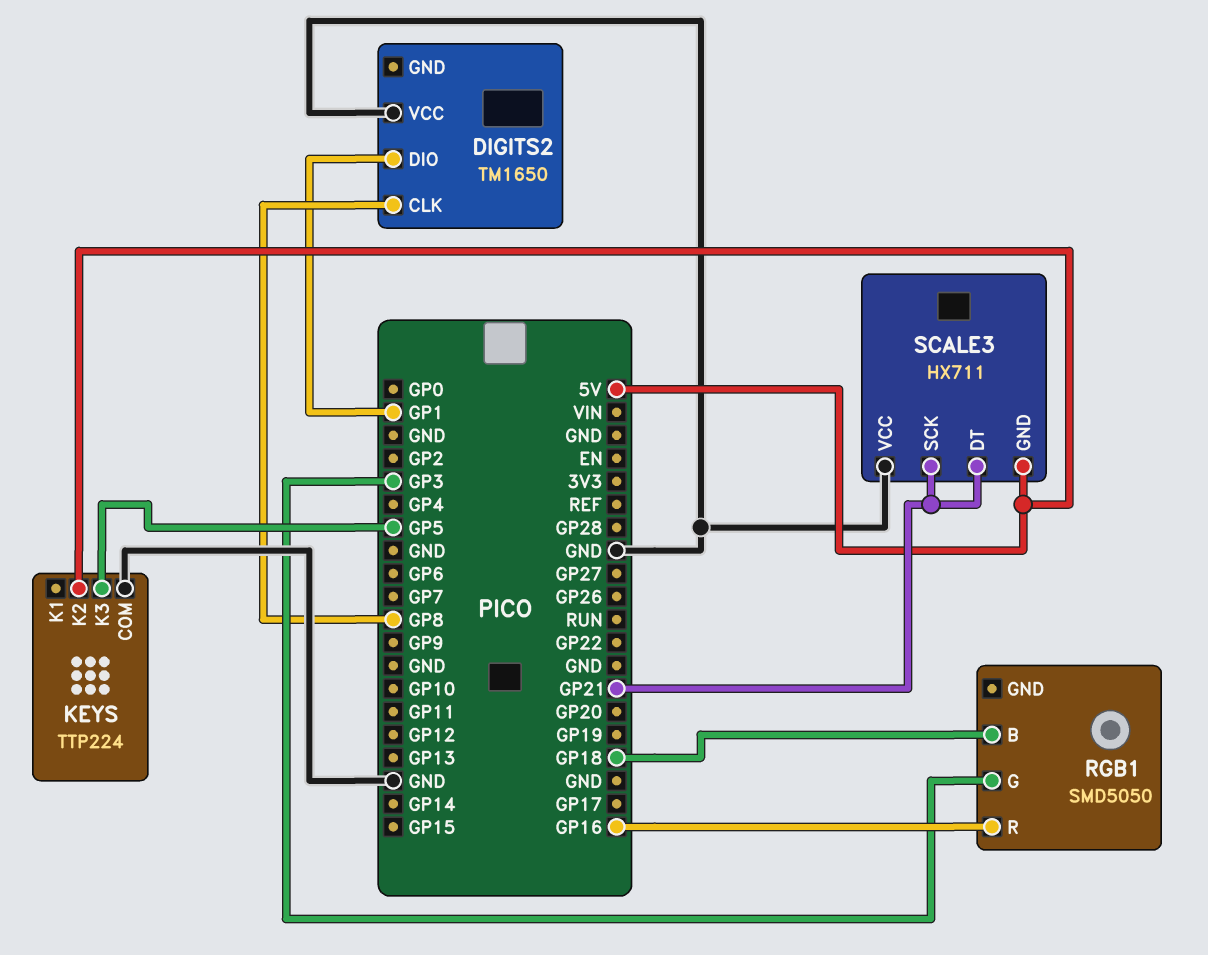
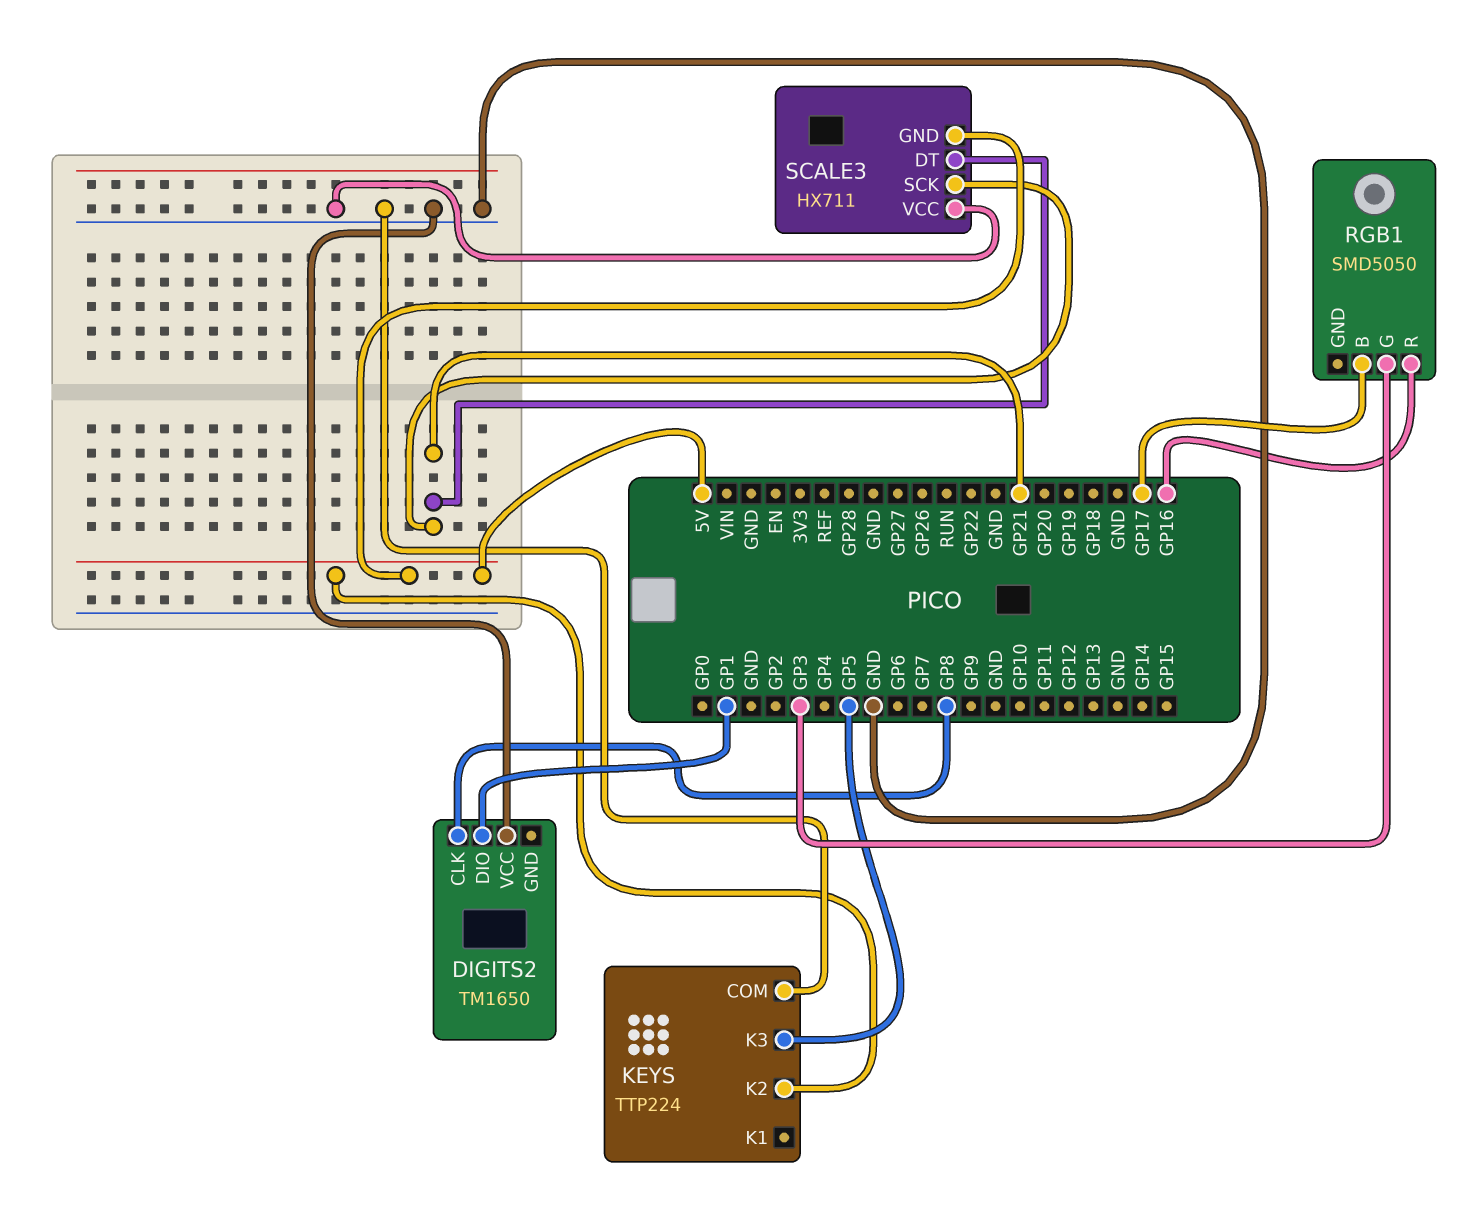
RGB1 pin B: GP18 -> GP17

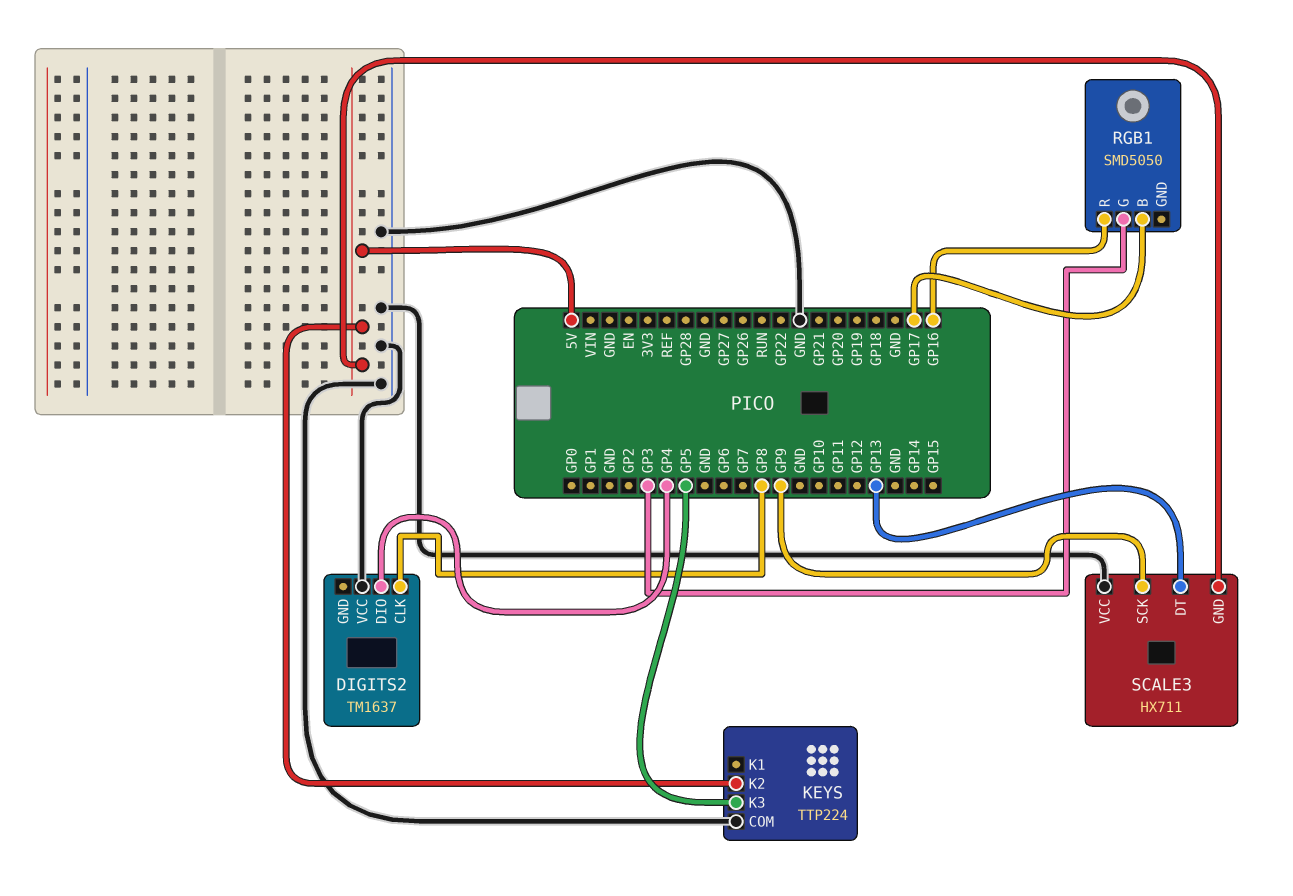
DIGITS2: TM1650 -> TM1637
DIGITS2 pin DIO: GP1 -> GP4
SCALE3 pin DT: GP21 -> GP13
SCALE3 pin SCK: GP21 -> GP9

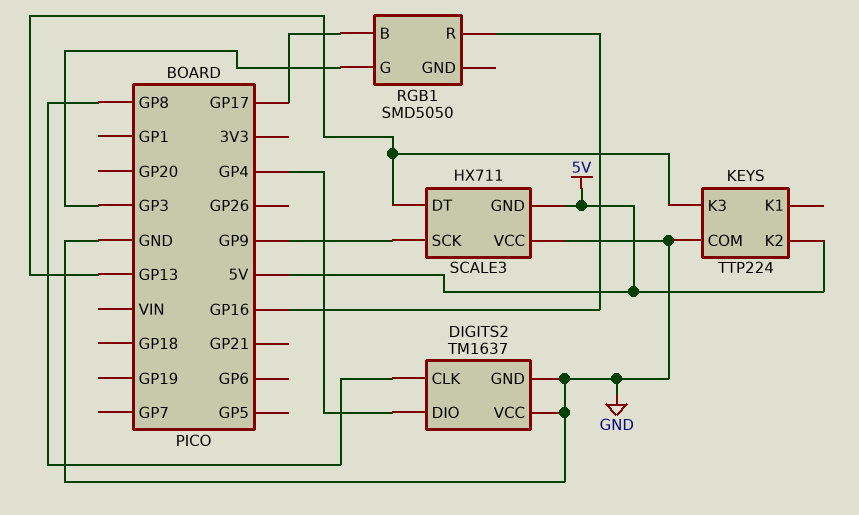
DIGITS2 pin GND: none -> GND
KEYS pin K3: GP5 -> GP13

